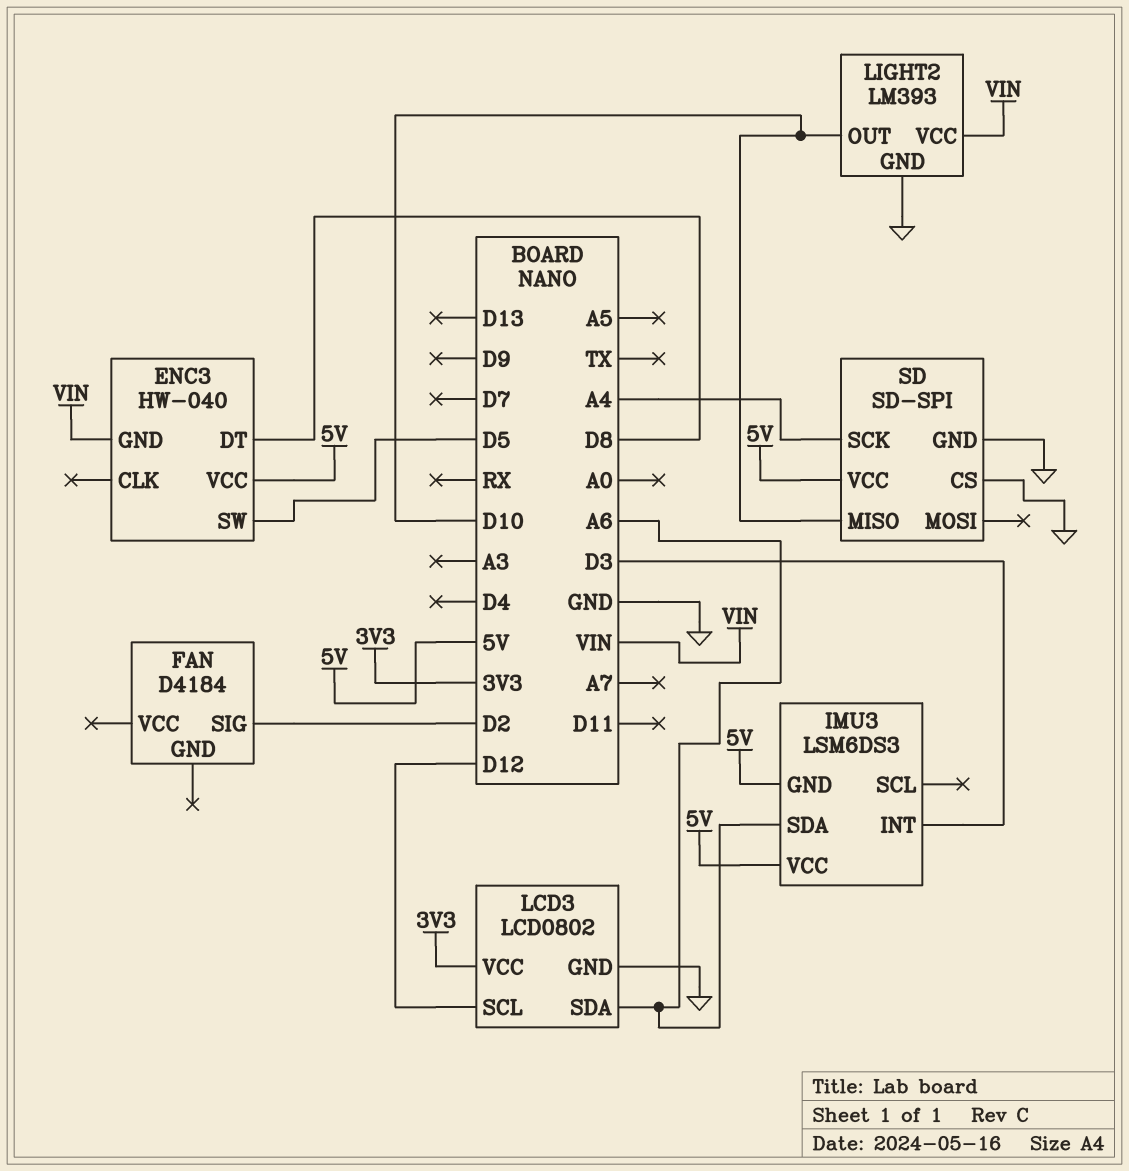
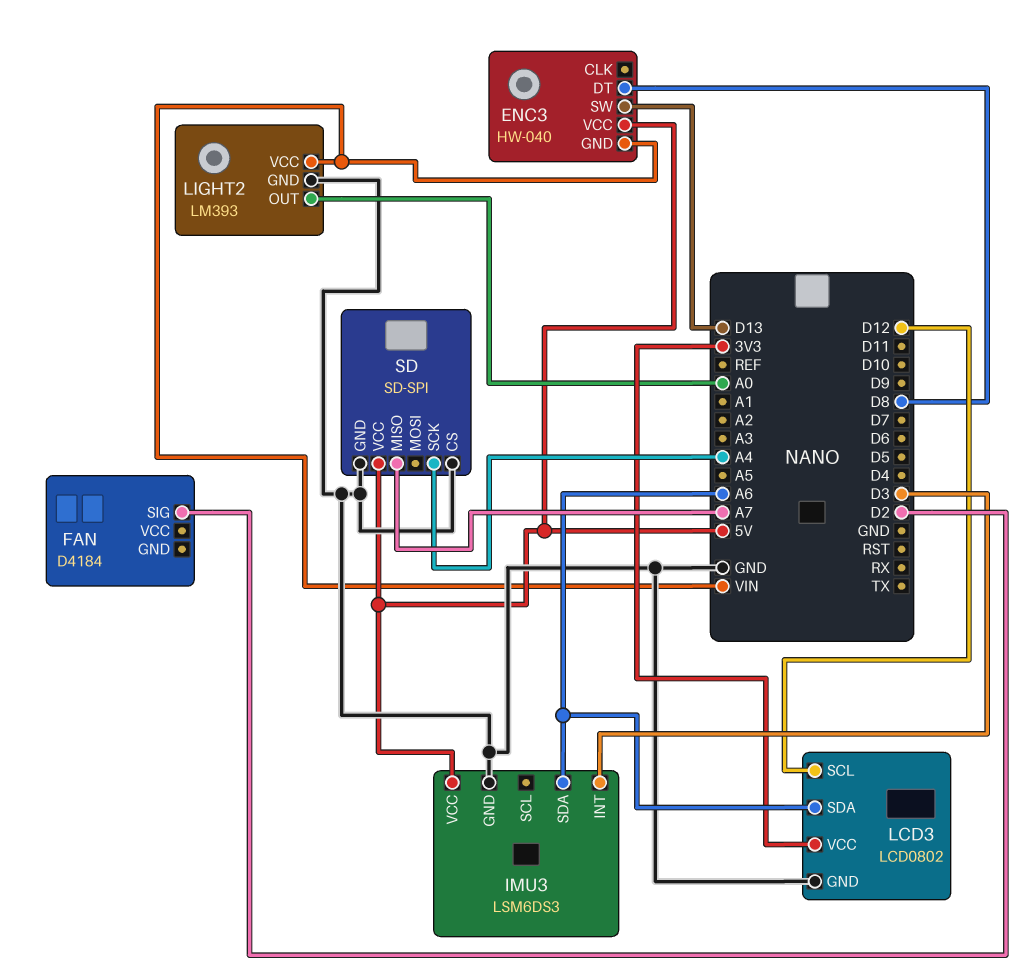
ENC3 pin SW: D5 -> D13
IMU3 pin GND: 5V -> GND
LIGHT2 pin OUT: D10 -> A0
SD pin MISO: D10 -> A7

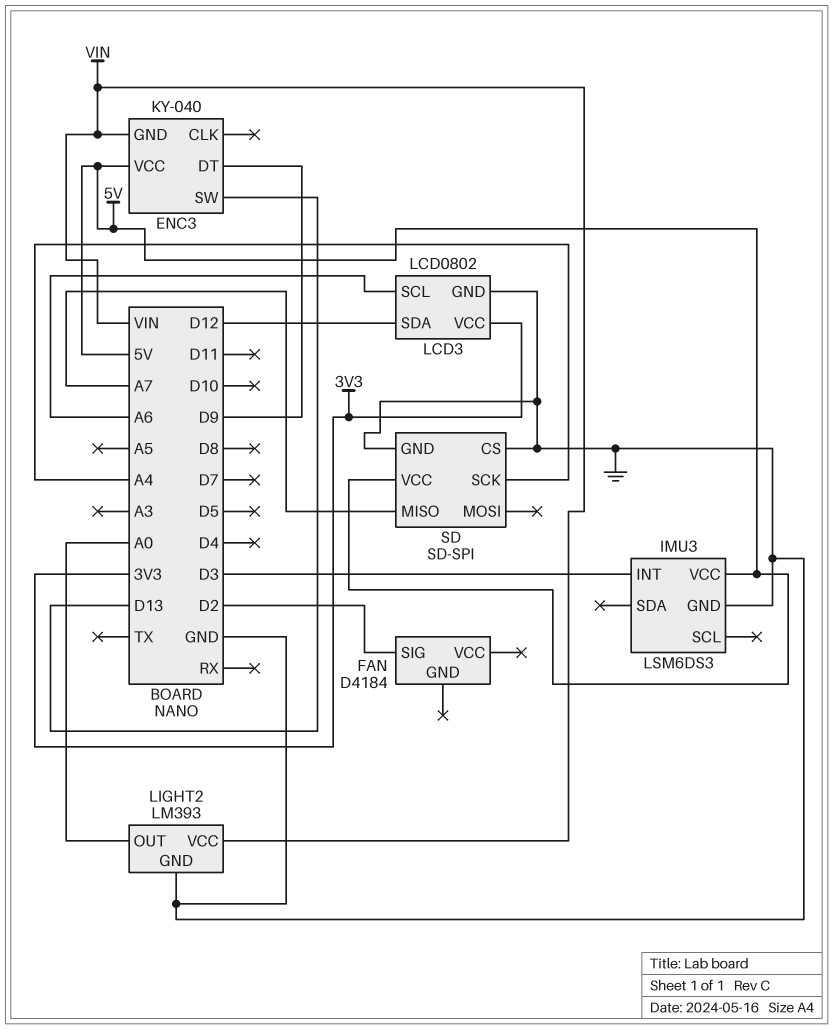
ENC3: HW-040 -> KY-040
ENC3 pin DT: D8 -> D9
IMU3 pin SDA: A6 -> none
LCD3 pin SCL: D12 -> A6
LCD3 pin SDA: A6 -> D12

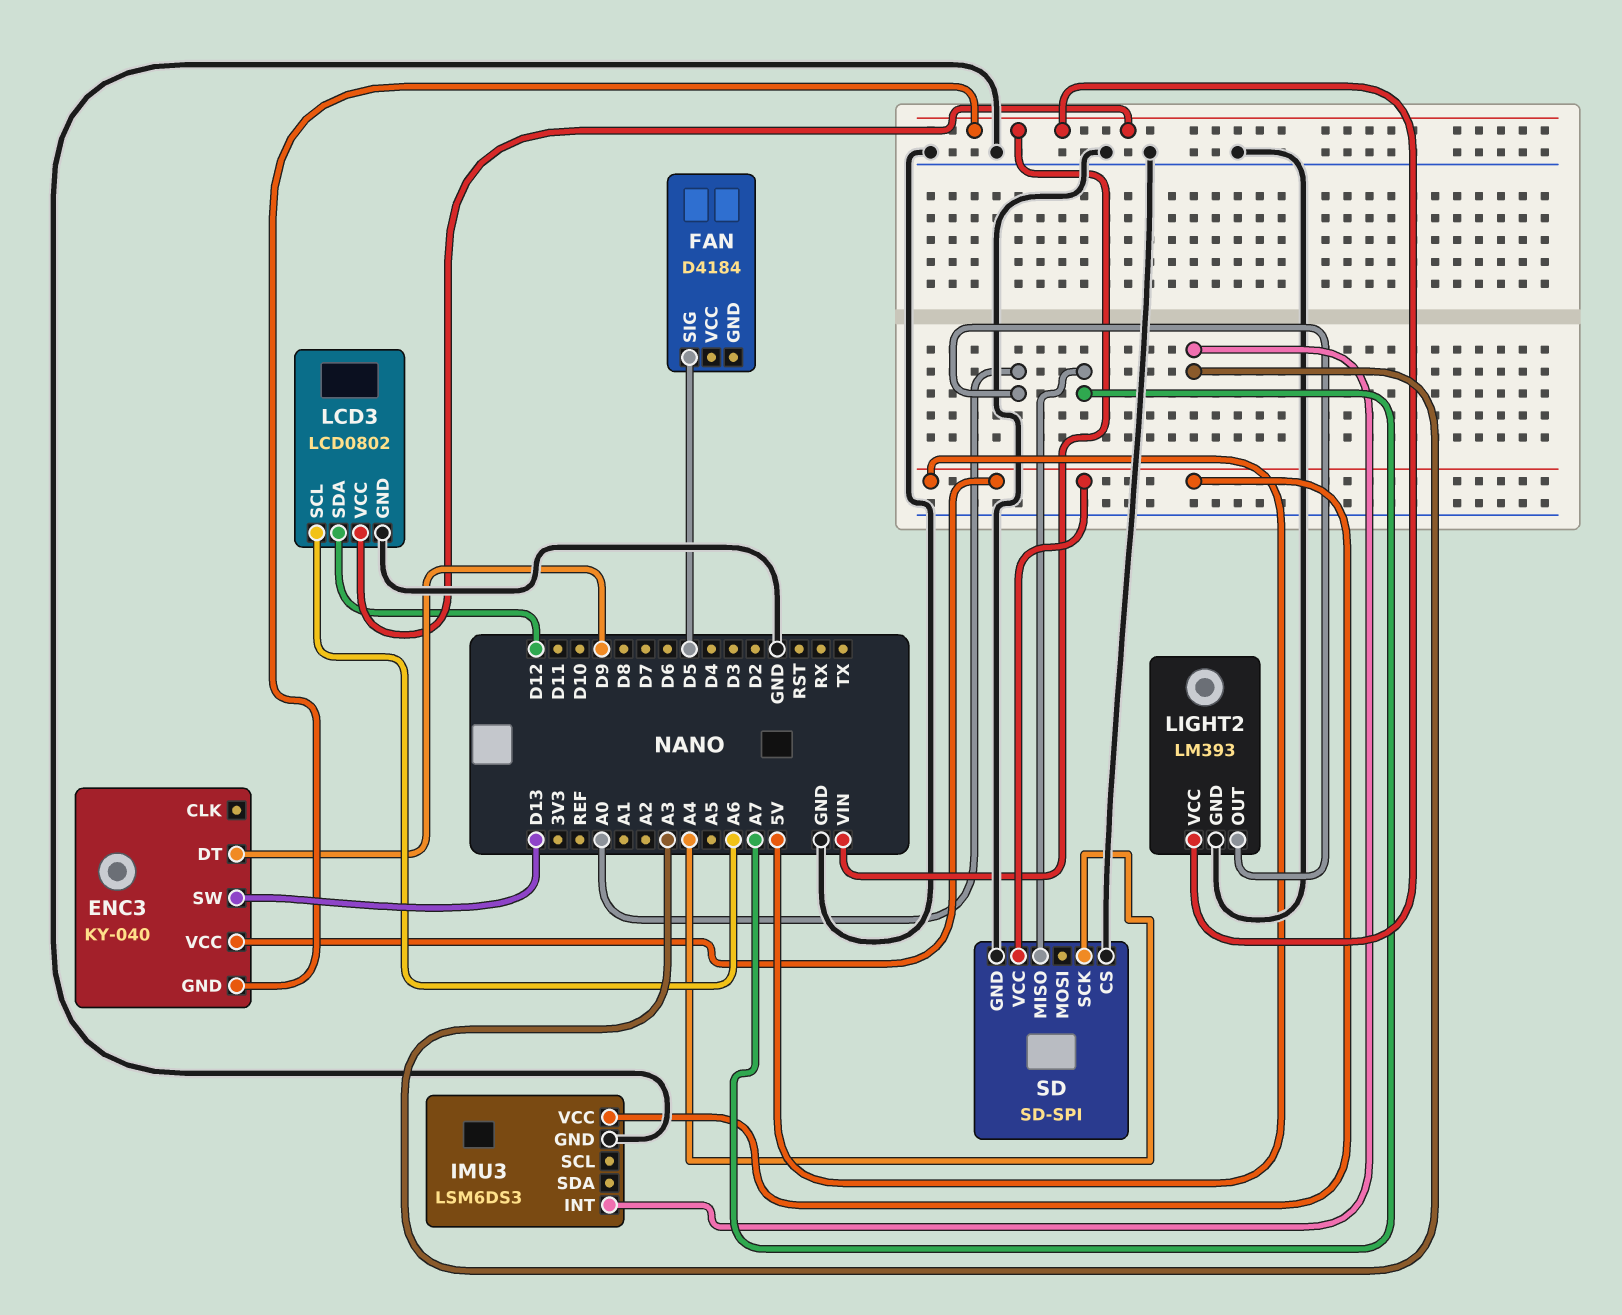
FAN pin SIG: D2 -> D5
IMU3 pin INT: D3 -> A3
LCD3 pin VCC: 3V3 -> VIN

